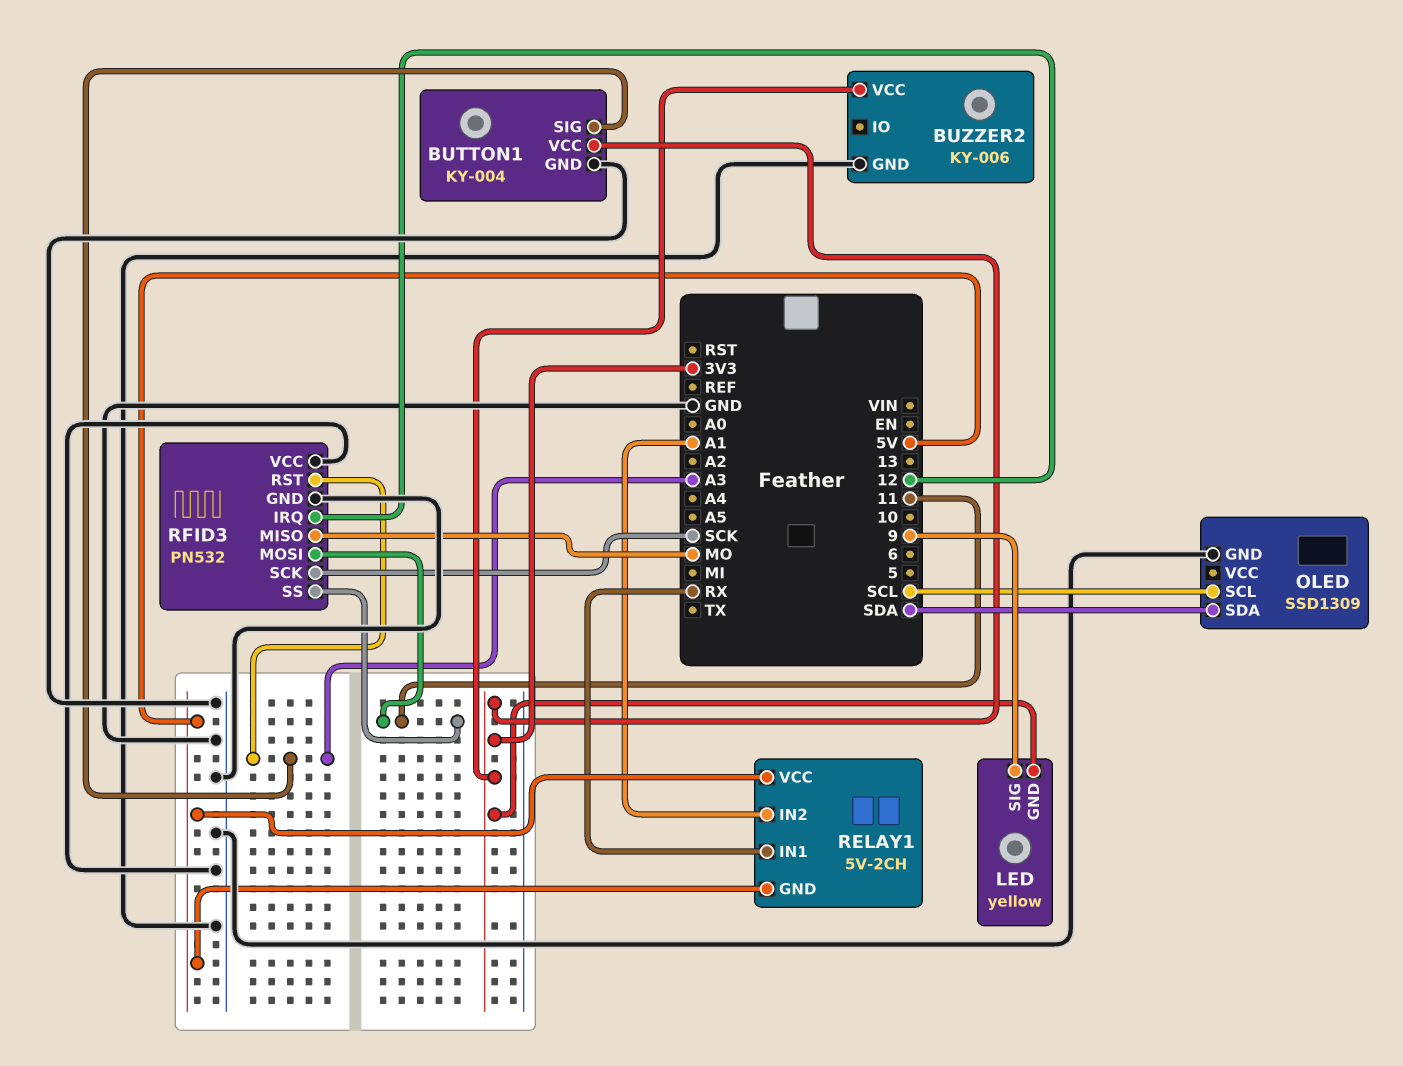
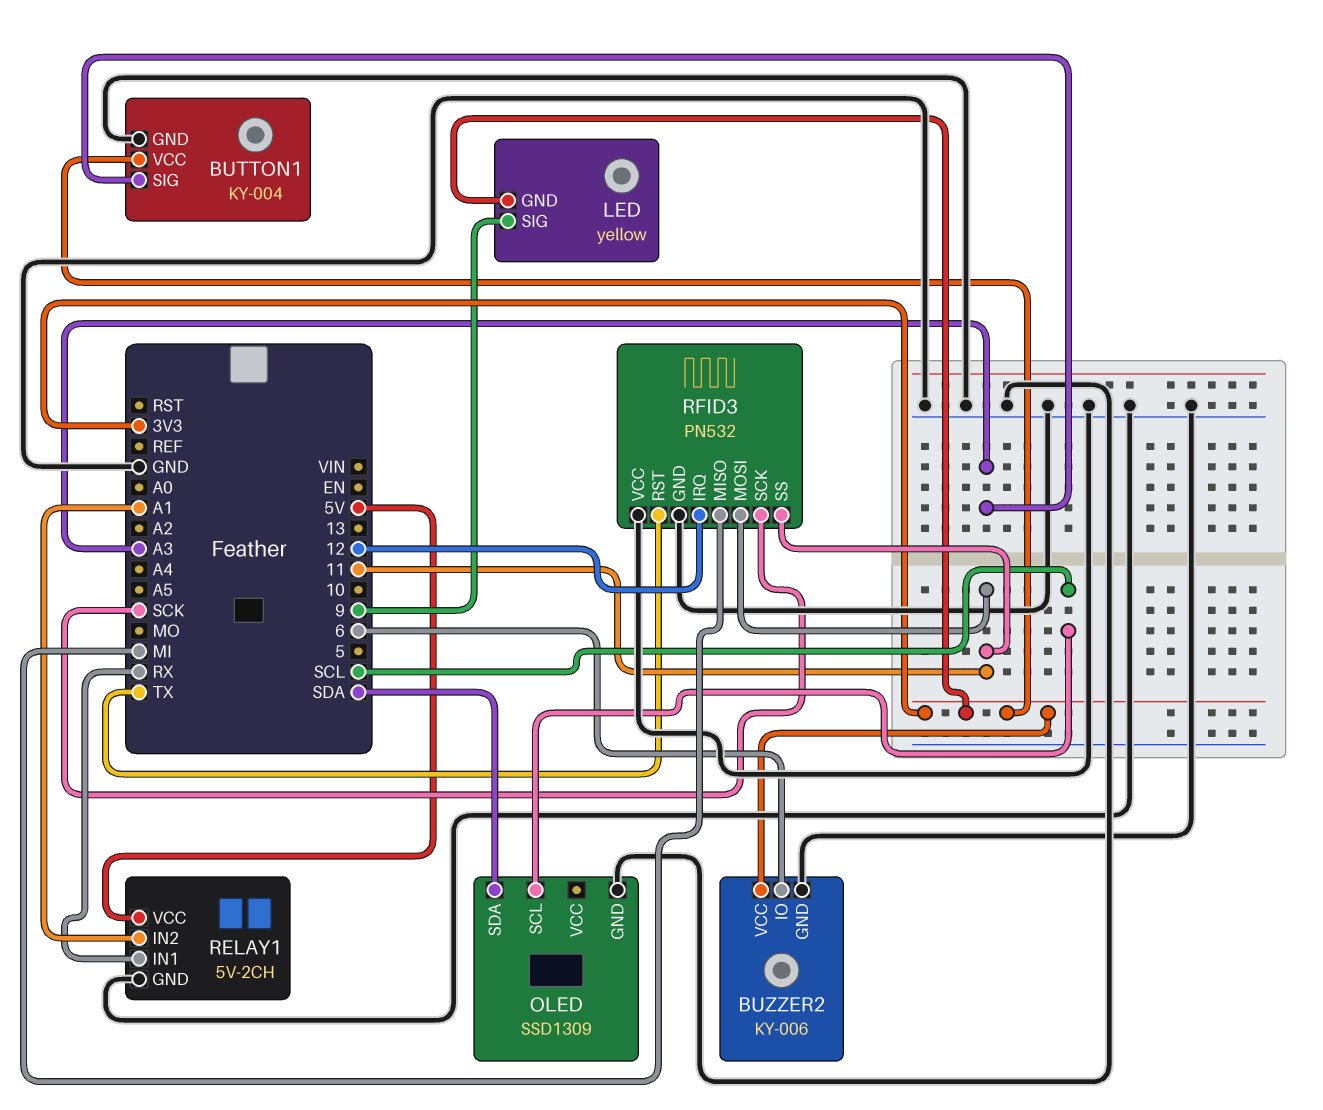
BUZZER2 pin IO: none -> 6
RELAY1 pin GND: 5V -> GND
RFID3 pin MISO: MO -> MI
RFID3 pin RST: A3 -> TX

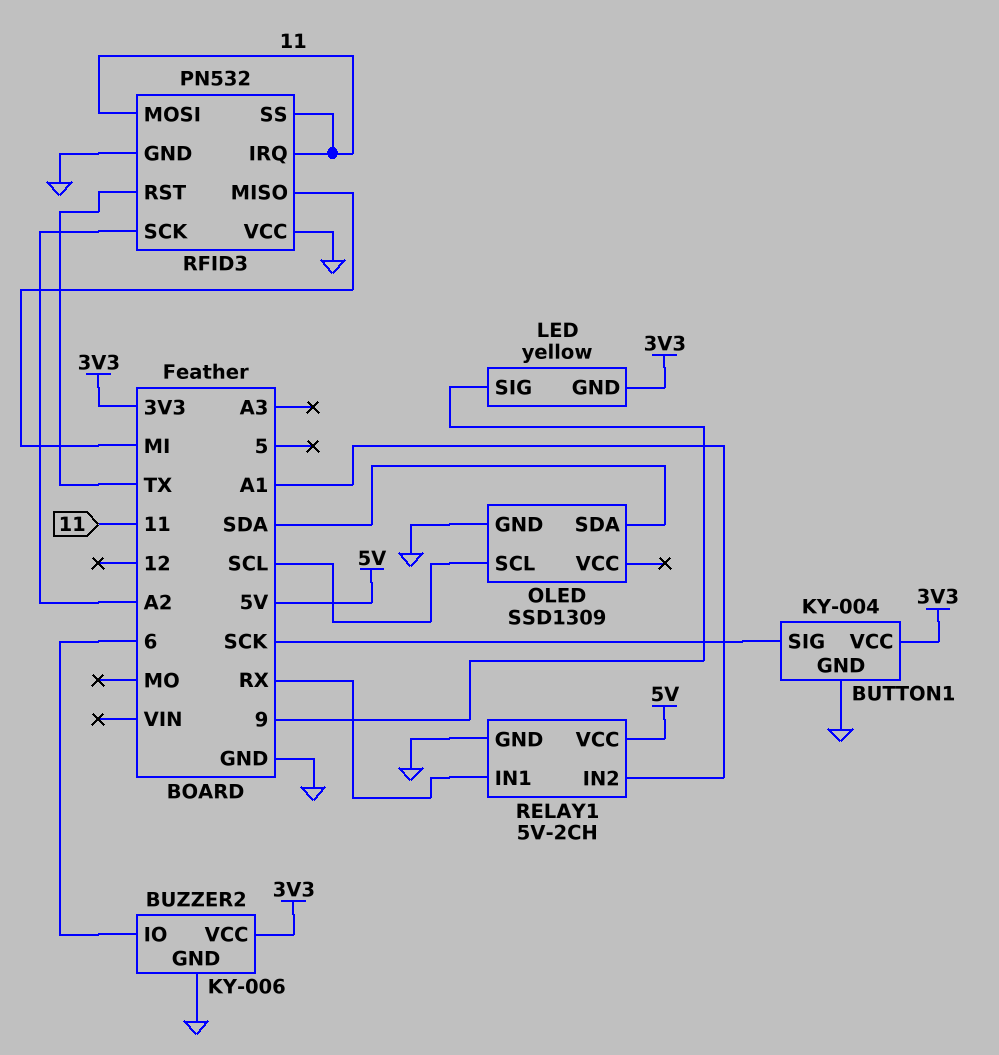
BUTTON1 pin SIG: A3 -> SCK
RFID3 pin IRQ: 12 -> 11
RFID3 pin SCK: SCK -> A2

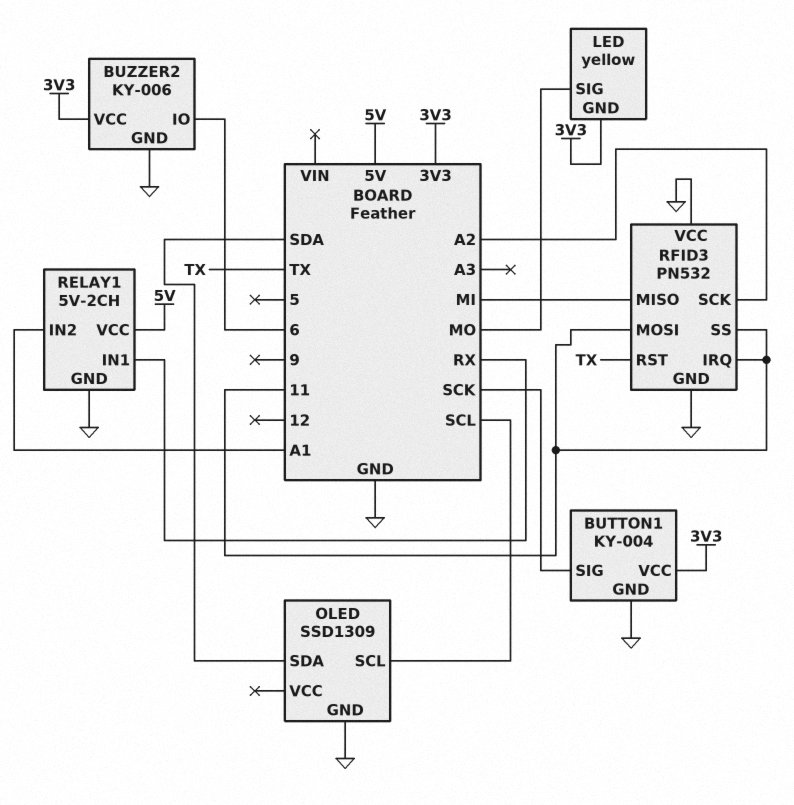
LED pin SIG: 9 -> MO

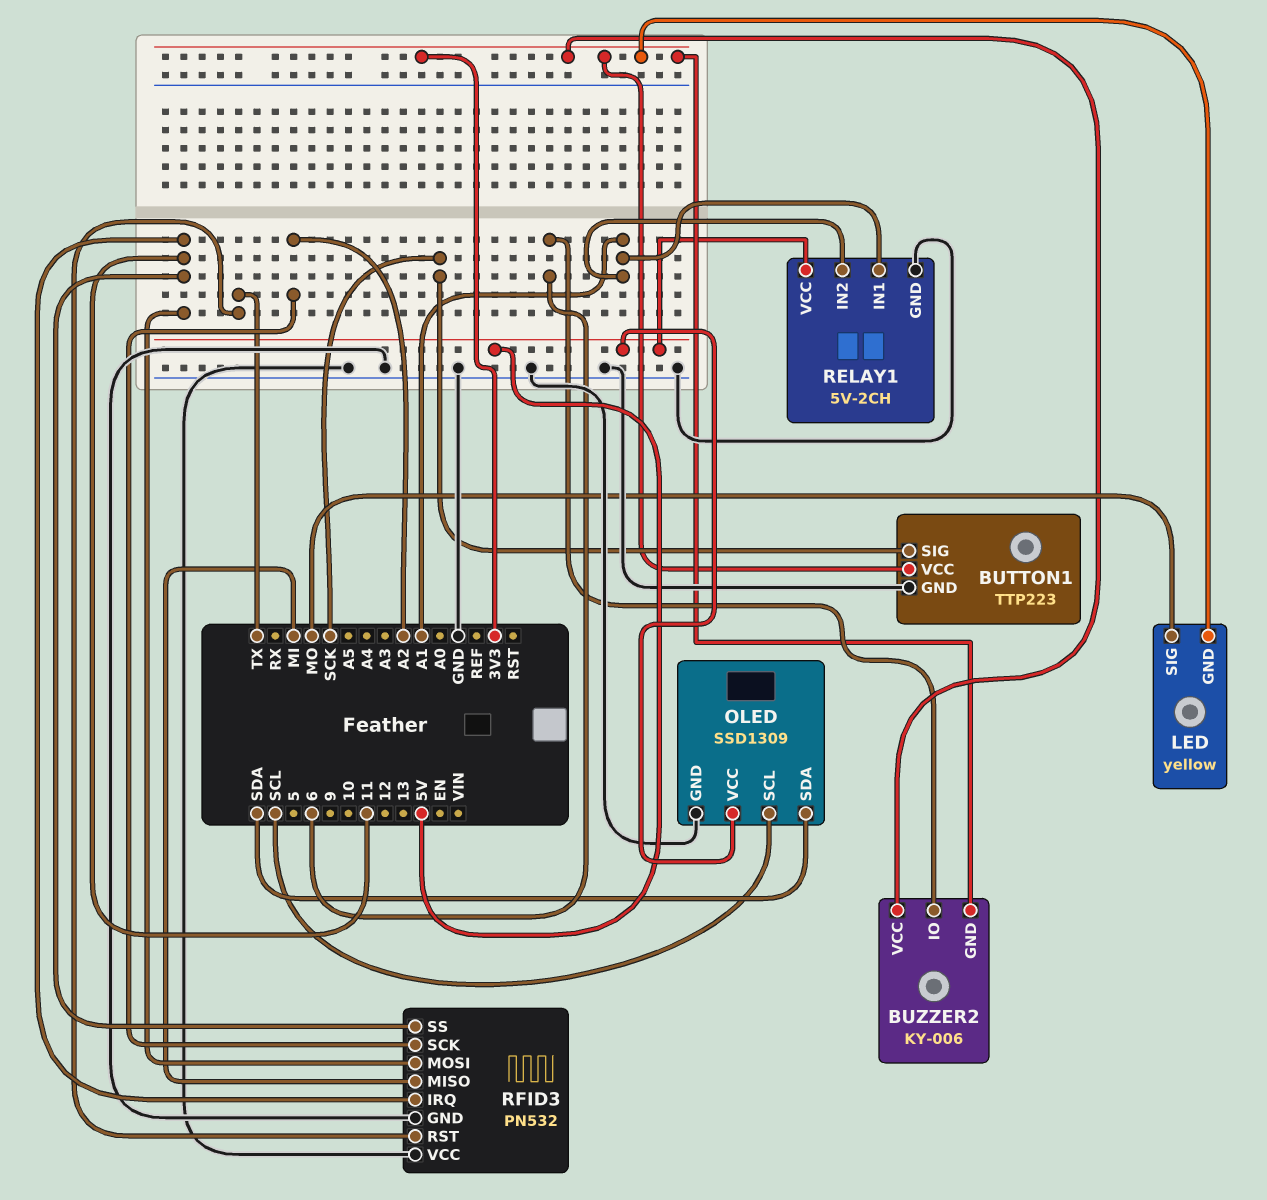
BUTTON1: KY-004 -> TTP223
BUZZER2 pin GND: GND -> 3V3
OLED pin VCC: none -> 5V
RELAY1 pin IN1: RX -> A1

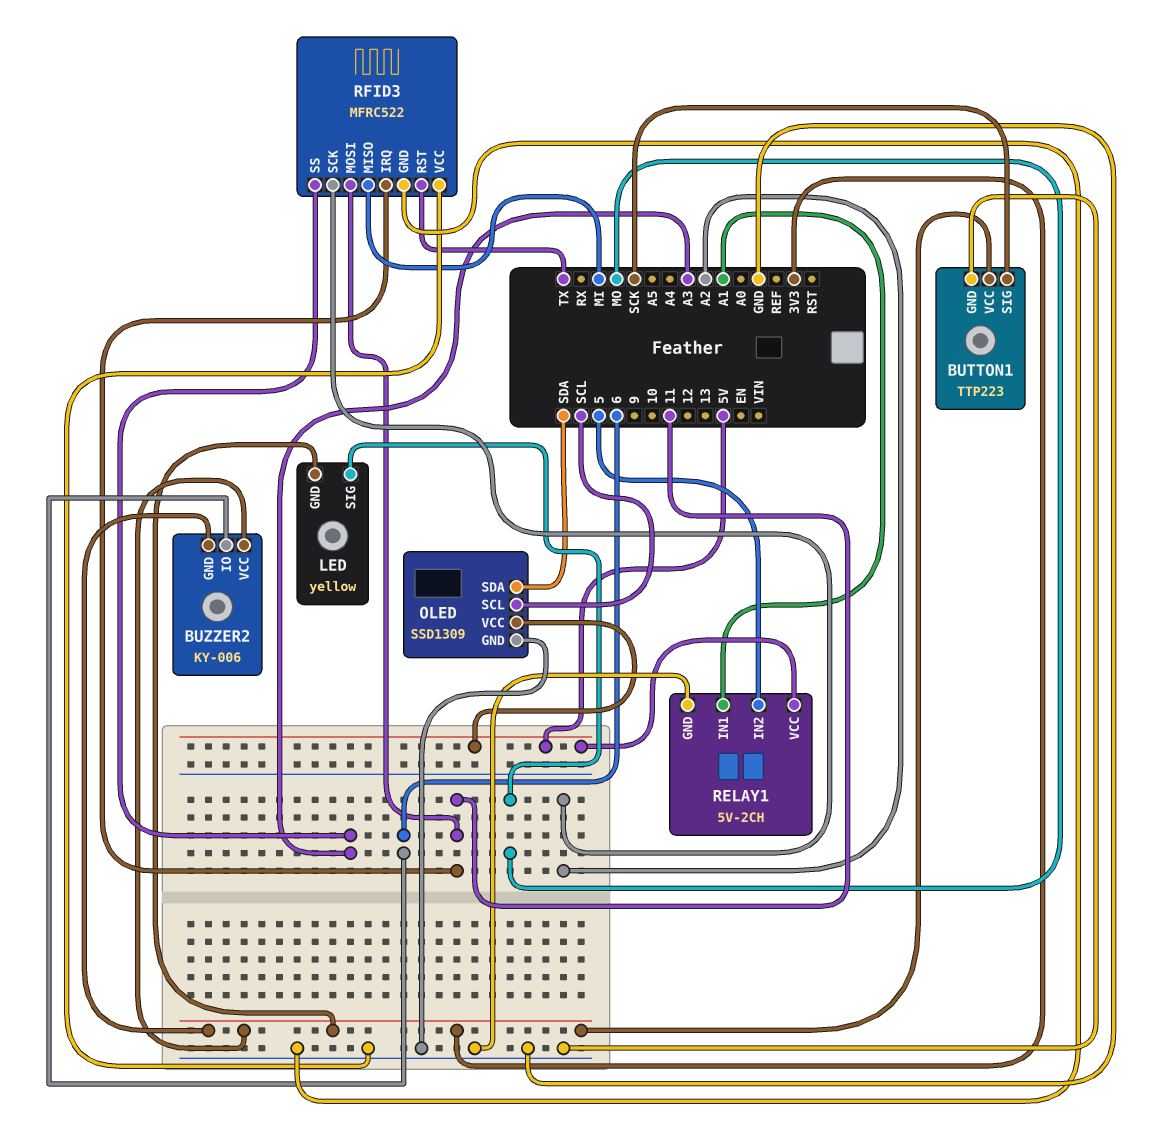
RELAY1 pin IN2: A1 -> 5
RFID3: PN532 -> MFRC522
RFID3 pin SS: 11 -> A3

